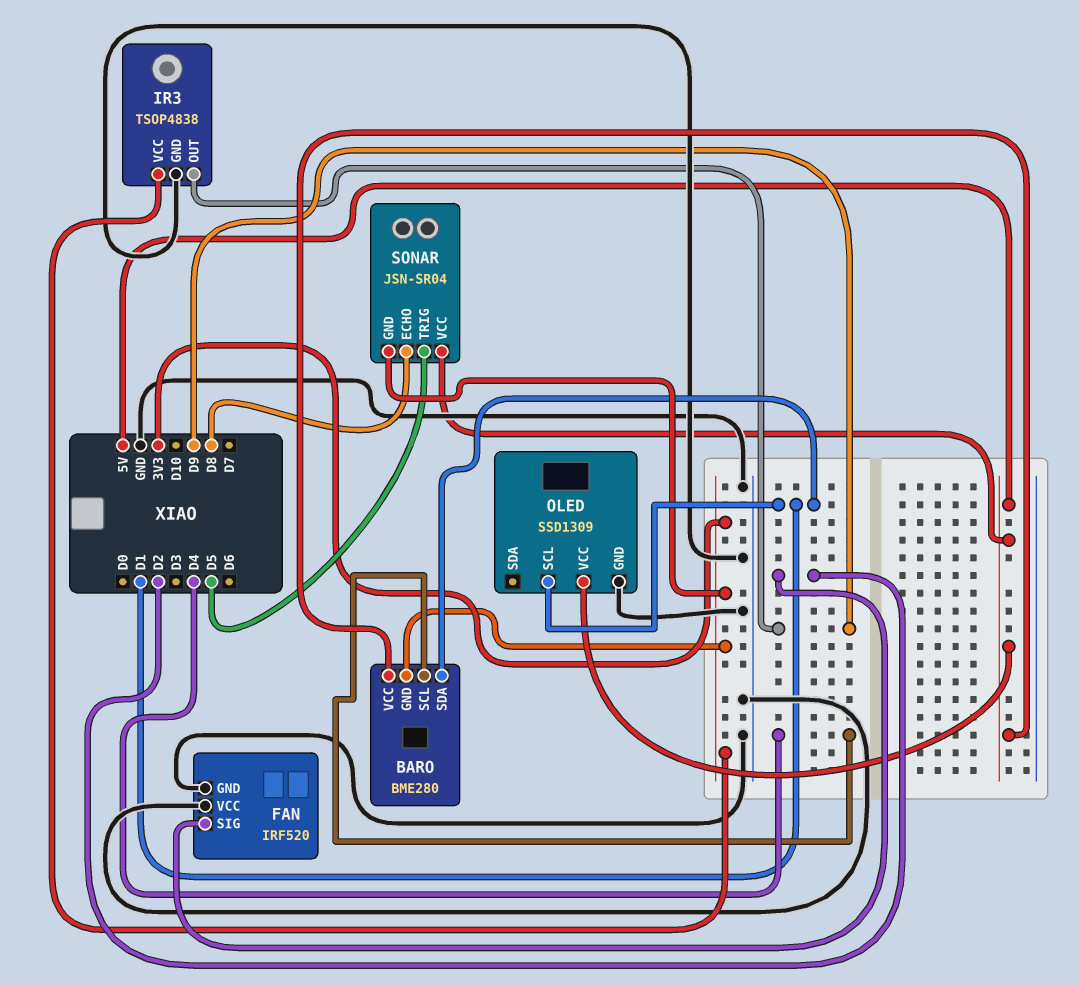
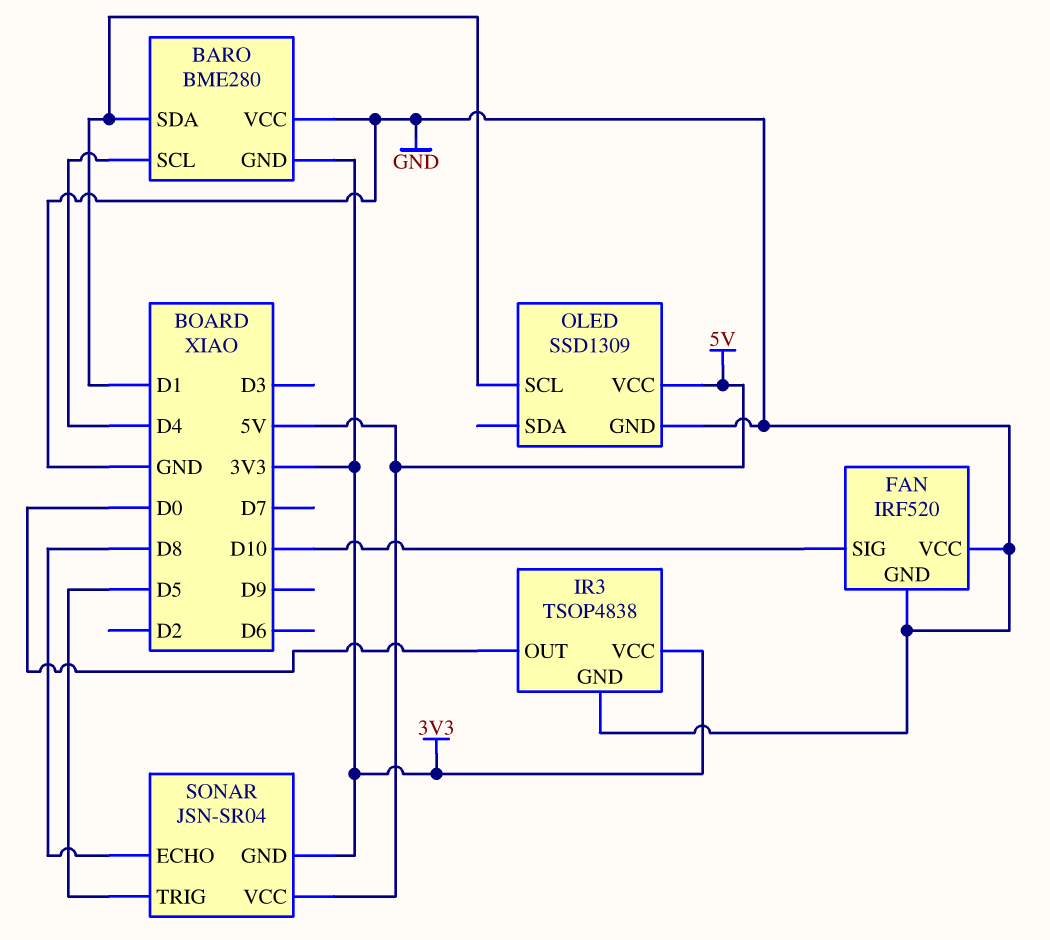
BARO pin VCC: 5V -> GND
FAN pin SIG: D2 -> D10
IR3 pin OUT: D9 -> D0

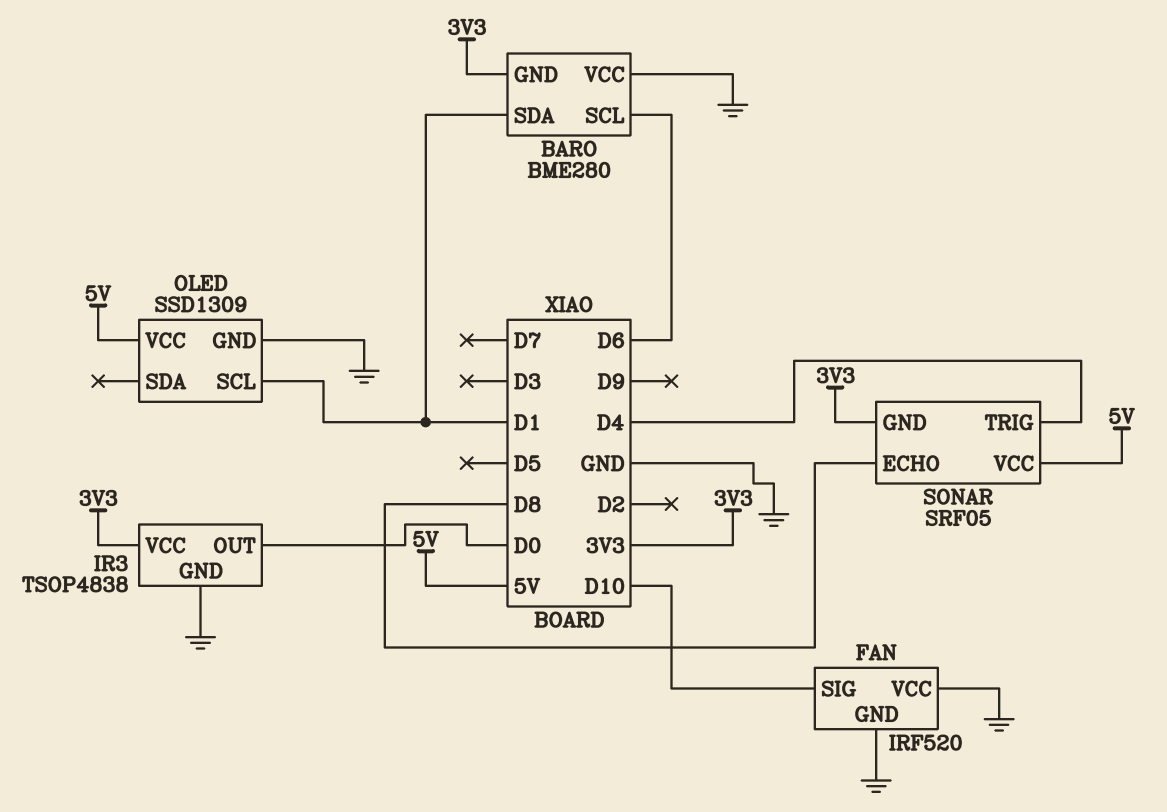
BARO pin SCL: D4 -> D6
SONAR: JSN-SR04 -> SRF05
SONAR pin TRIG: D5 -> D4

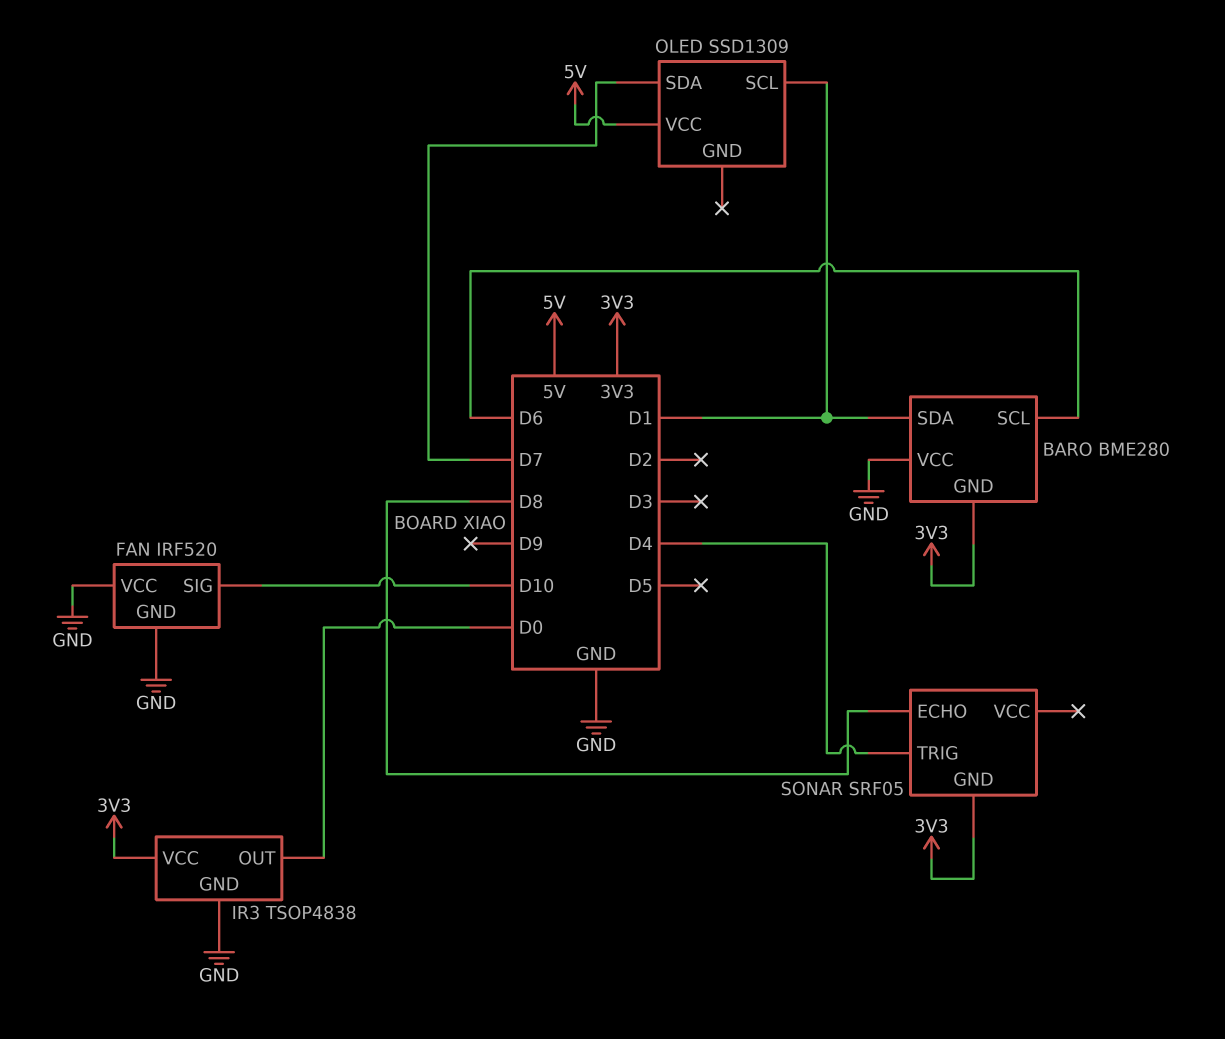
OLED pin GND: GND -> none
OLED pin SDA: none -> D7
SONAR pin VCC: 5V -> none

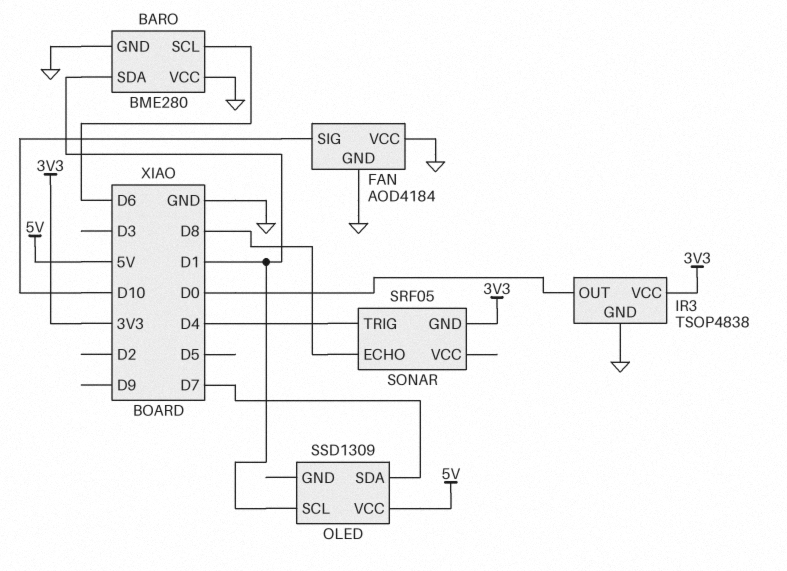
BARO pin GND: 3V3 -> GND
FAN: IRF520 -> AOD4184

